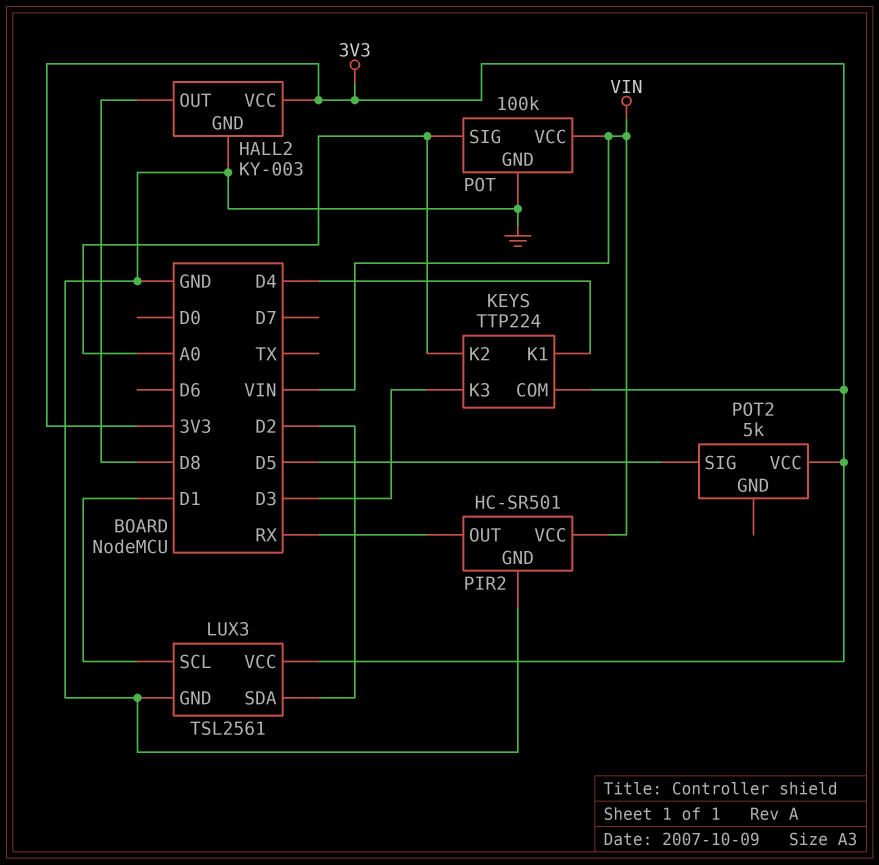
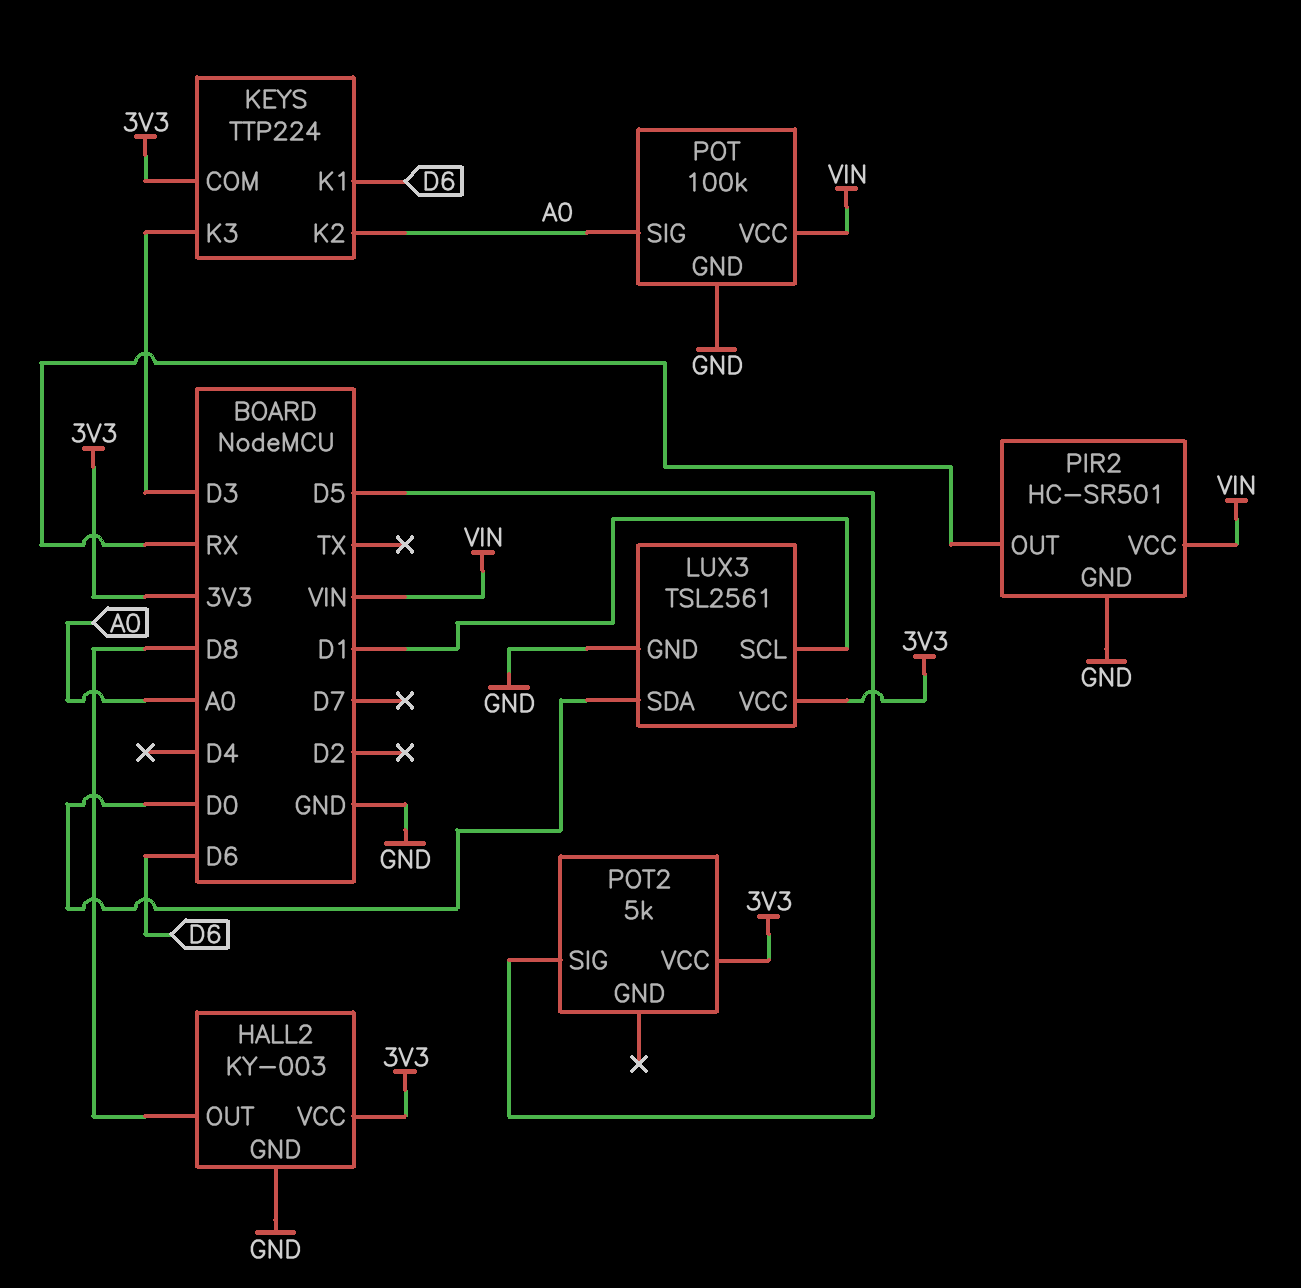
KEYS pin K1: D4 -> D6
LUX3 pin SDA: D2 -> D0

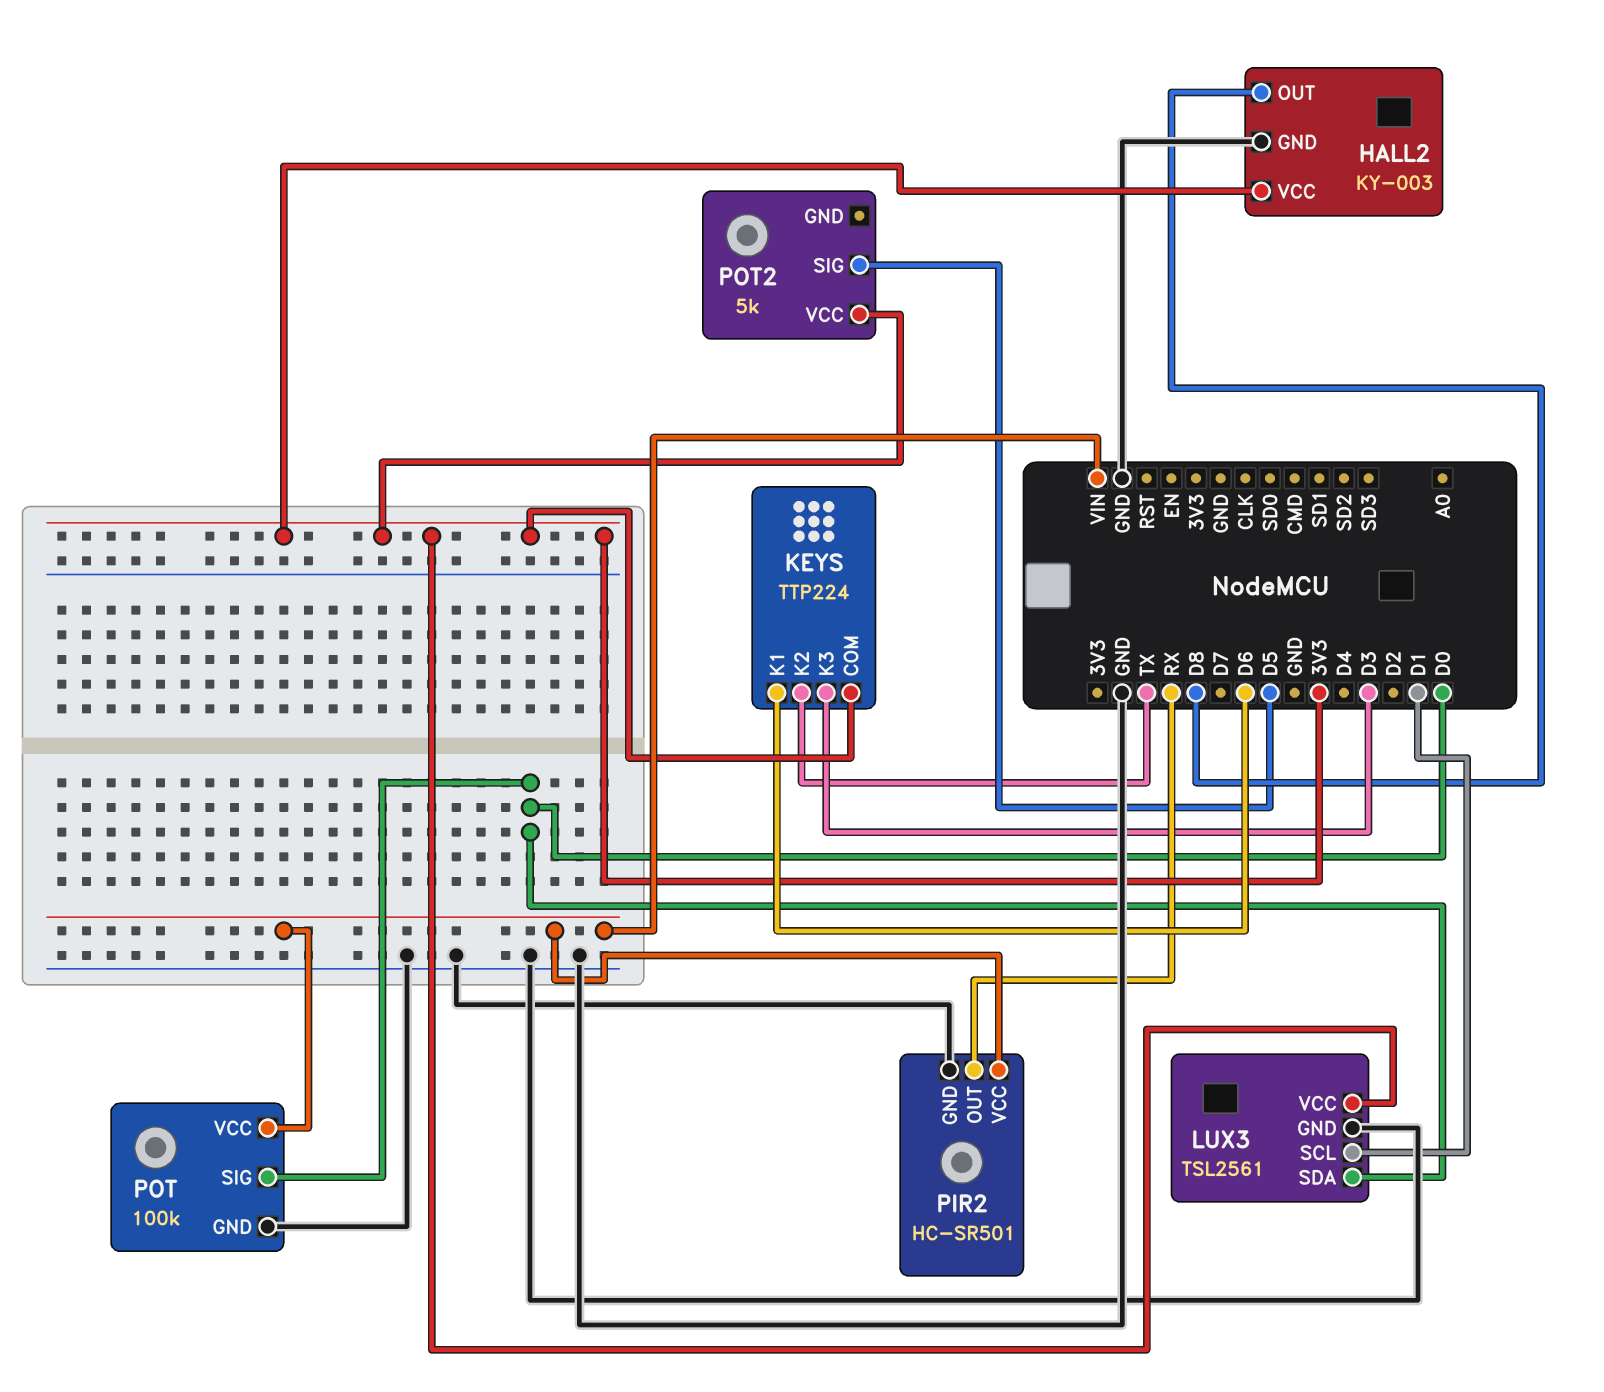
KEYS pin K2: A0 -> TX
POT pin SIG: A0 -> D0

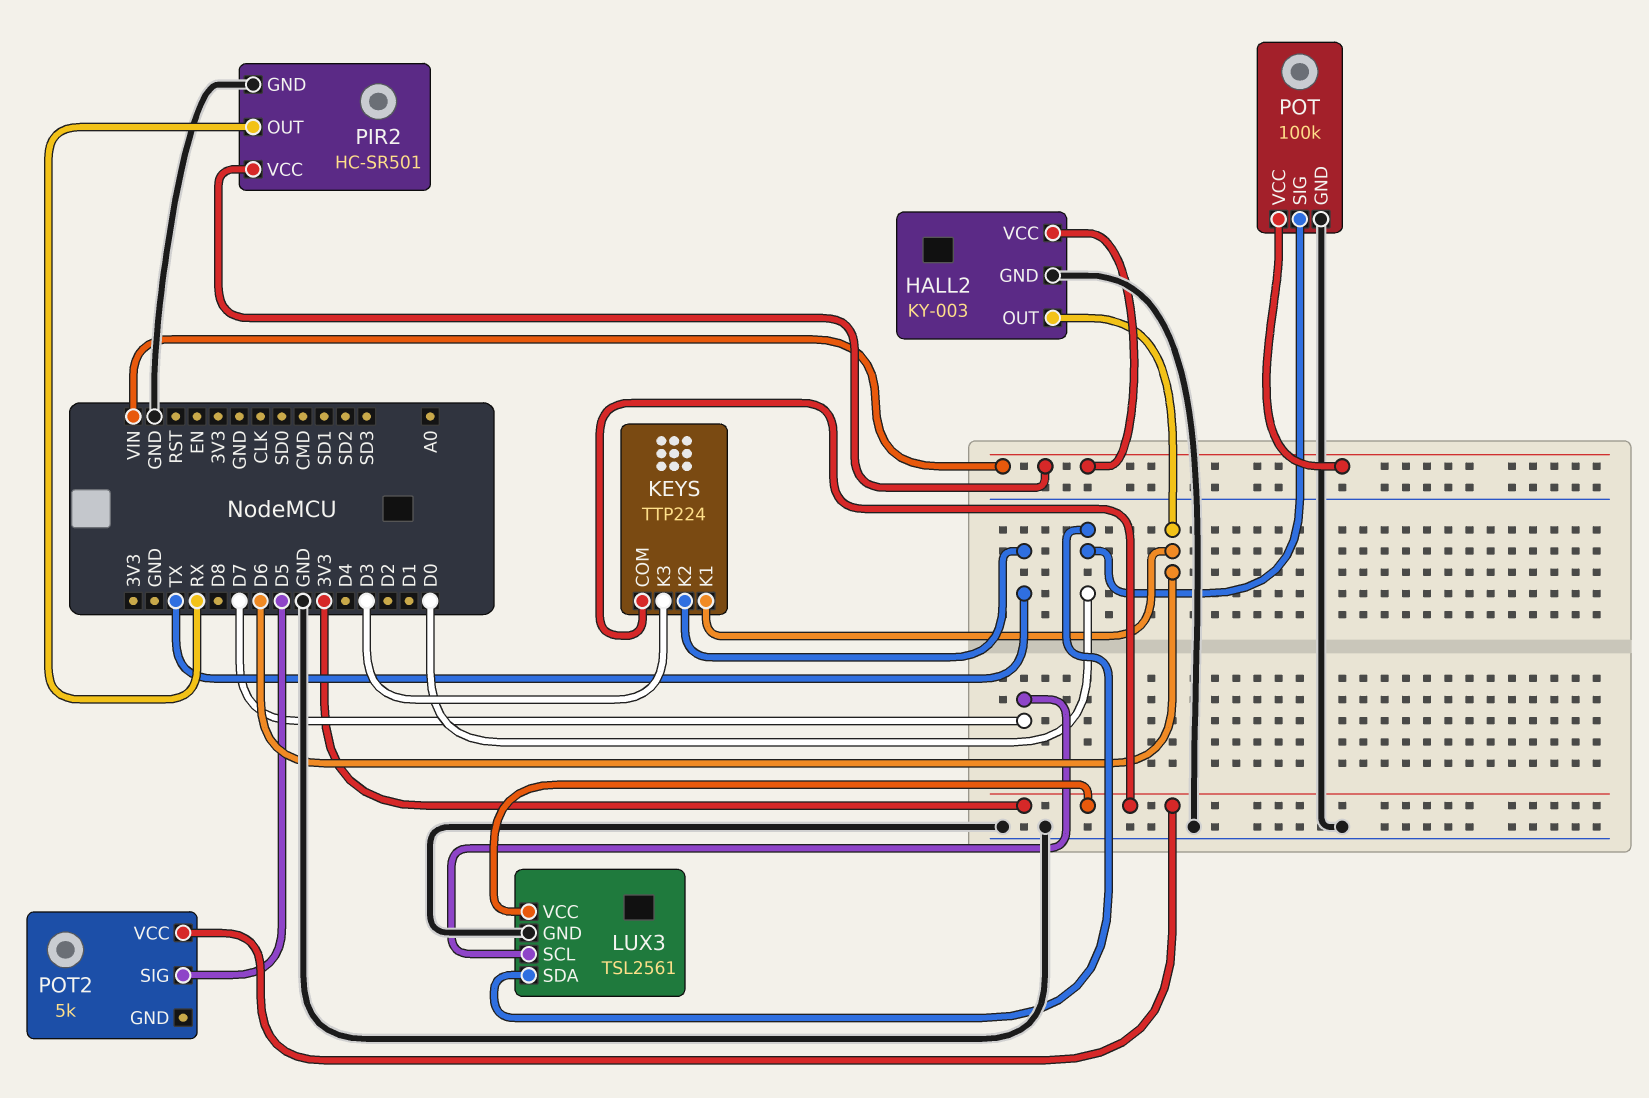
HALL2 pin OUT: D8 -> D6
HALL2 pin VCC: 3V3 -> VIN
LUX3 pin SCL: D1 -> D7

